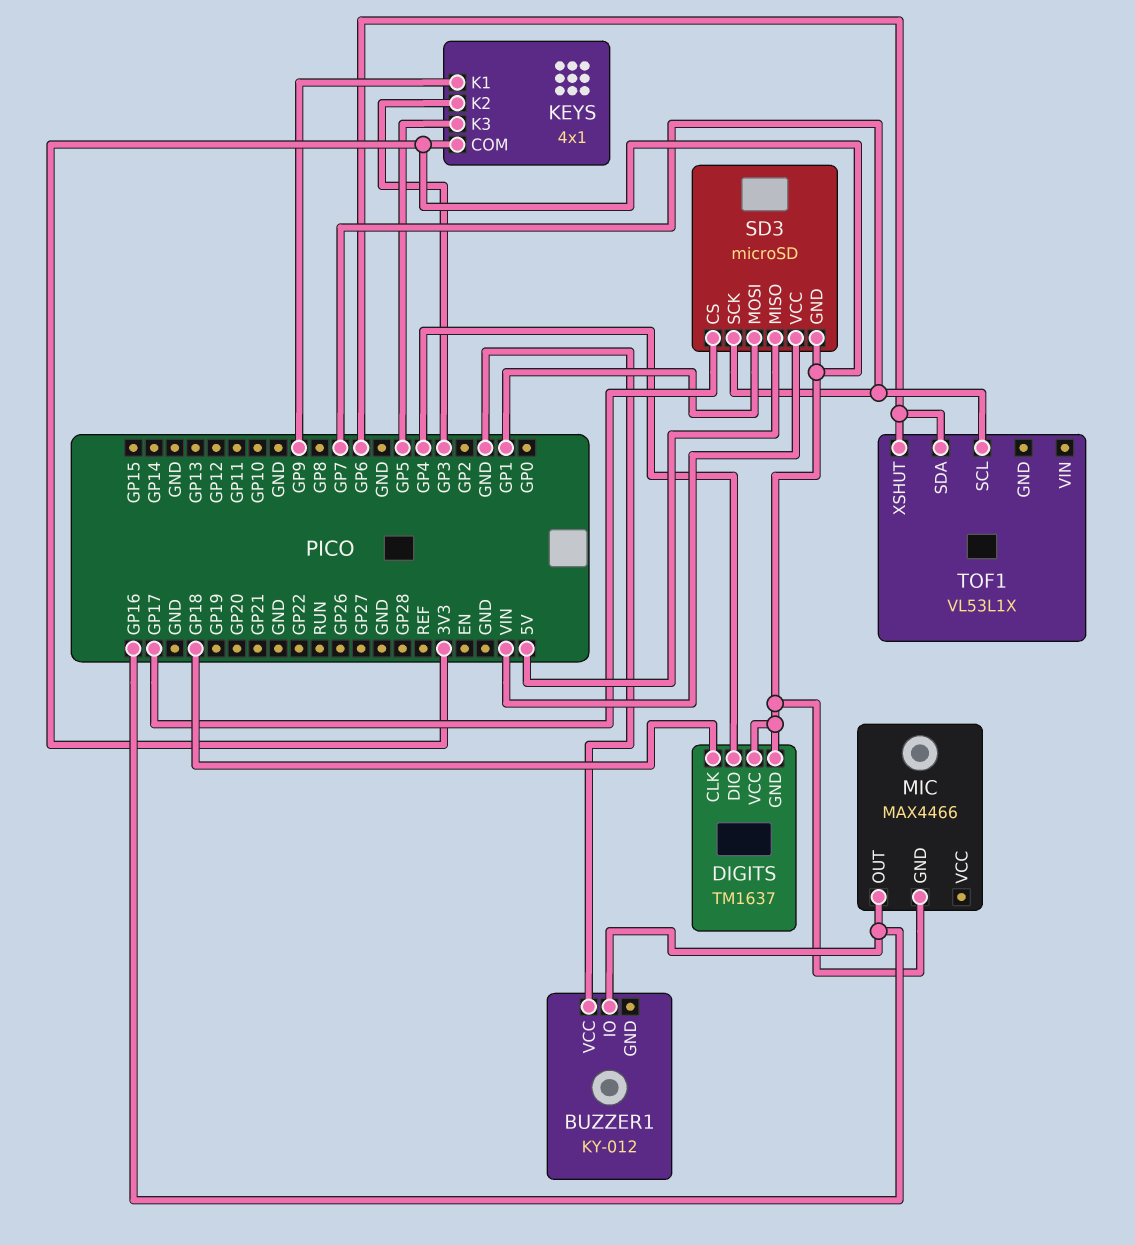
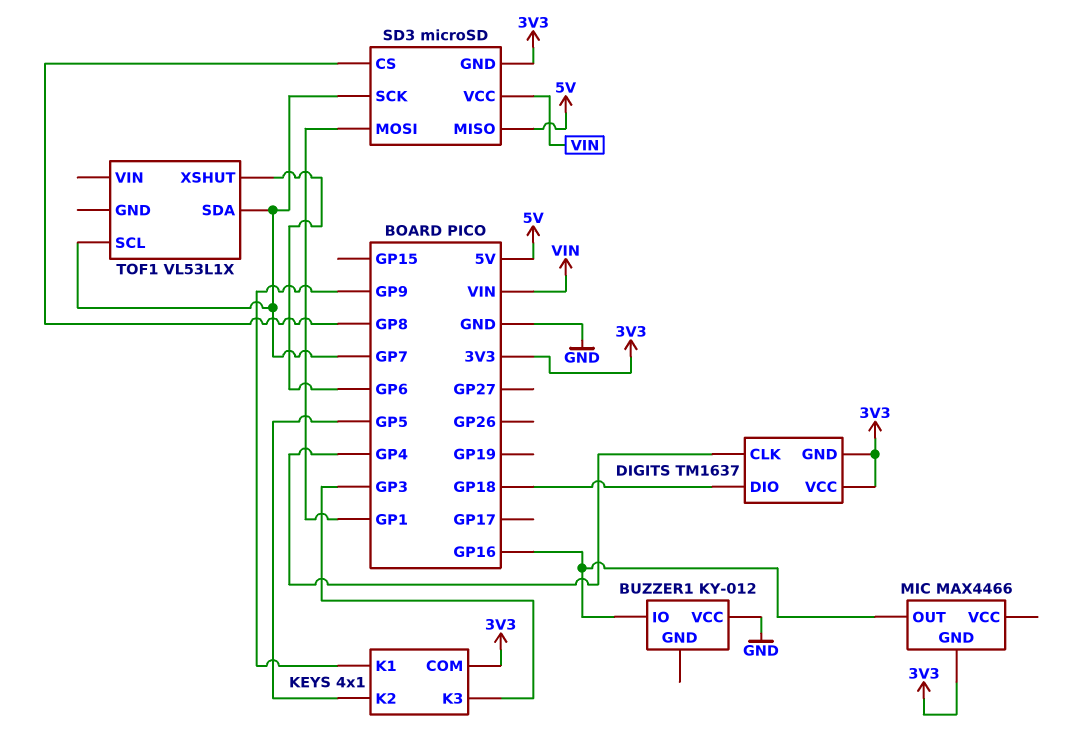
DIGITS pin CLK: GP18 -> GP4
DIGITS pin DIO: GP4 -> GP18
KEYS pin K2: GP3 -> GP5
KEYS pin K3: GP5 -> GP3
SD3 pin CS: GP17 -> GP8
TOF1 pin SDA: GP6 -> GP7

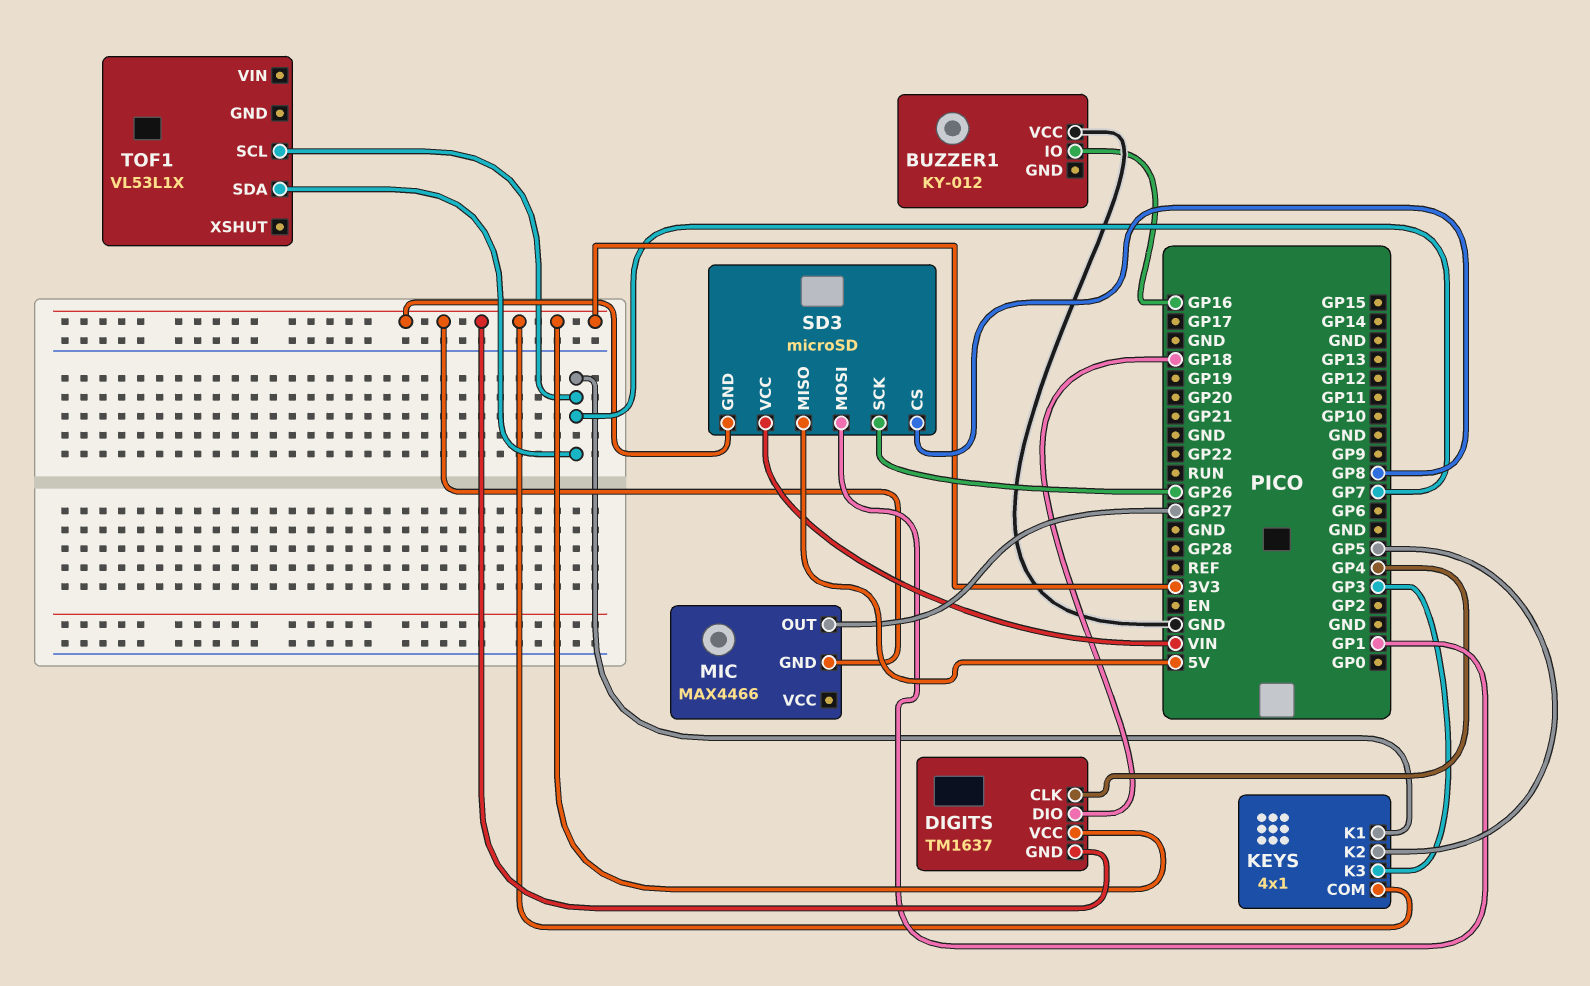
KEYS pin K1: GP9 -> GP7
MIC pin OUT: GP16 -> GP27
SD3 pin SCK: GP7 -> GP26
TOF1 pin XSHUT: GP6 -> none

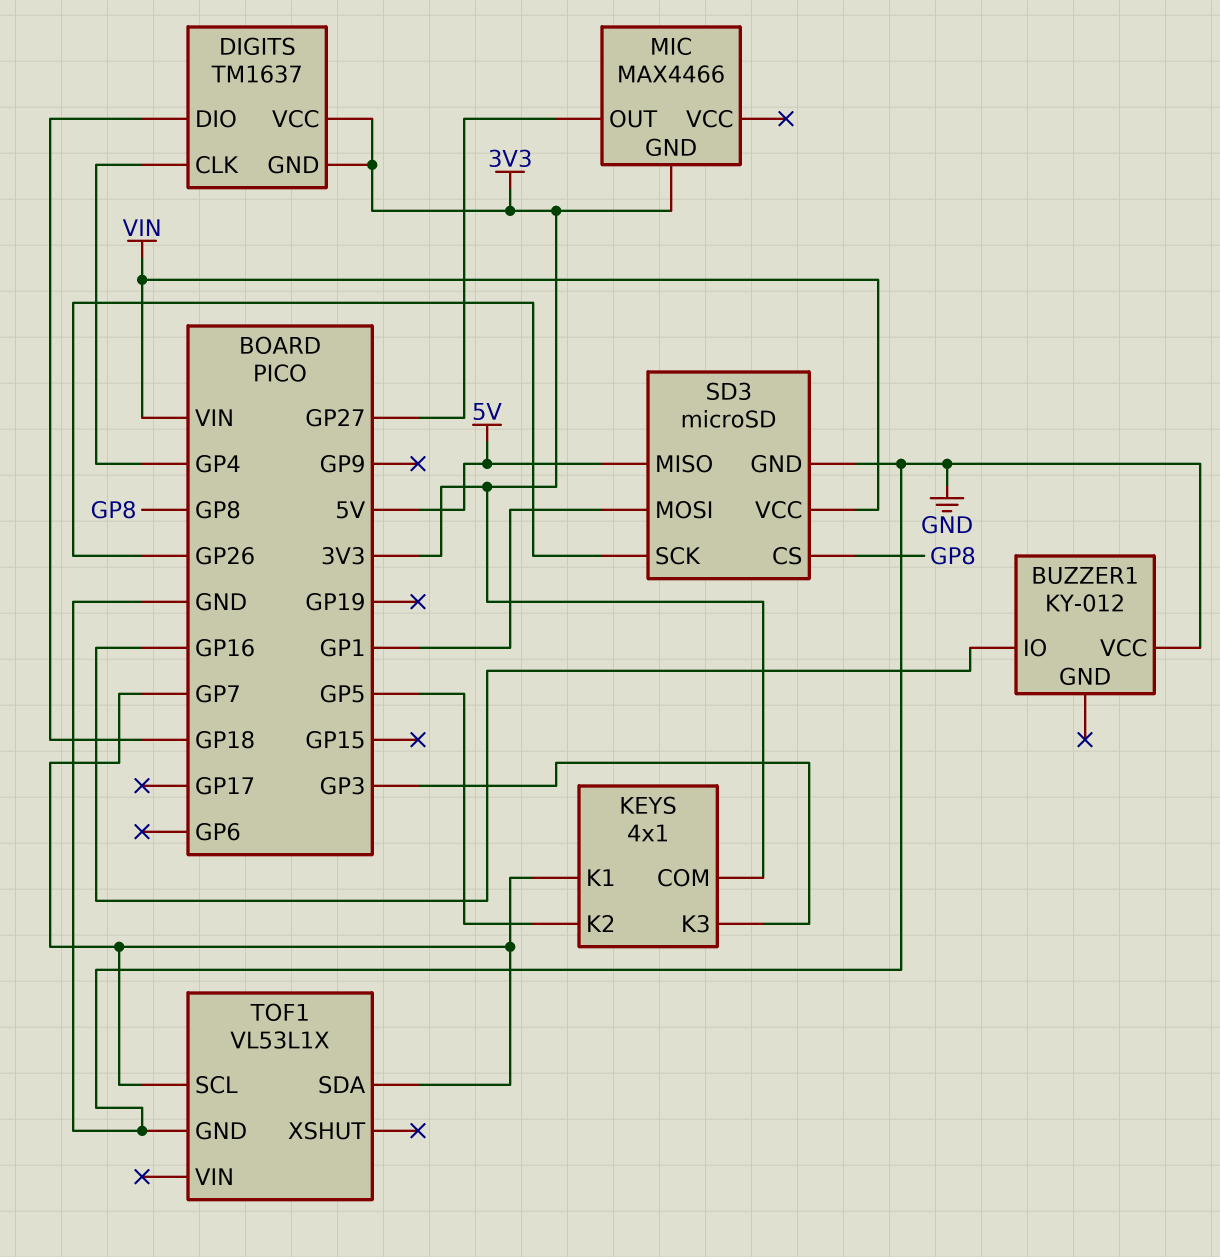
SD3 pin GND: 3V3 -> GND
TOF1 pin GND: none -> GND

